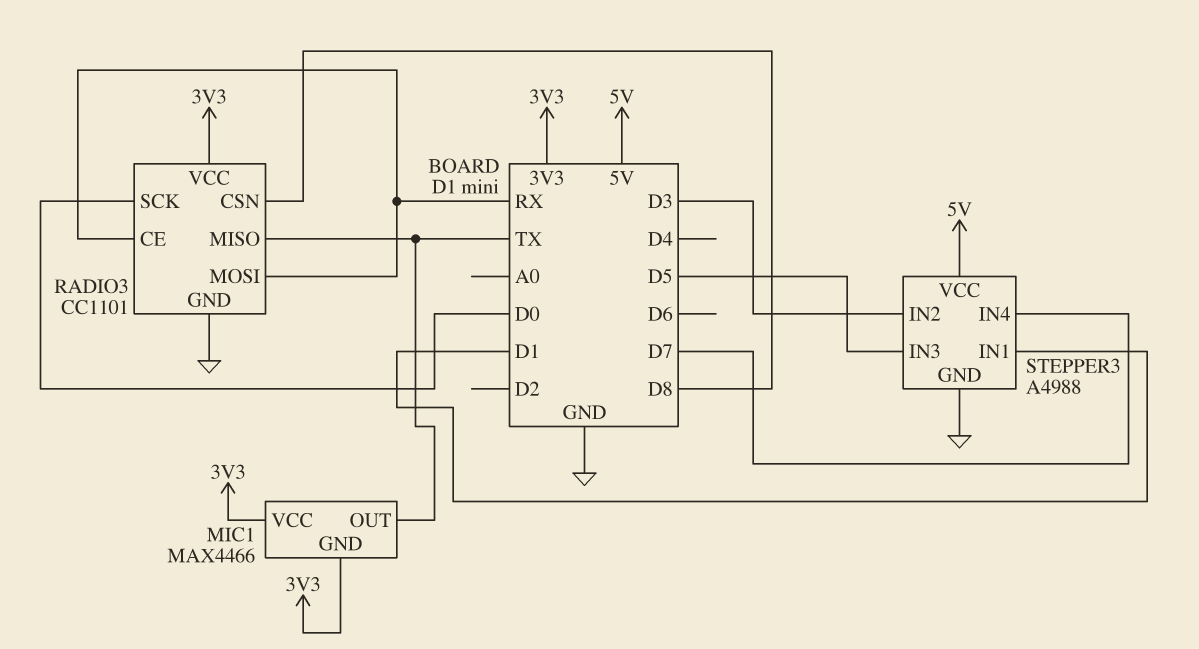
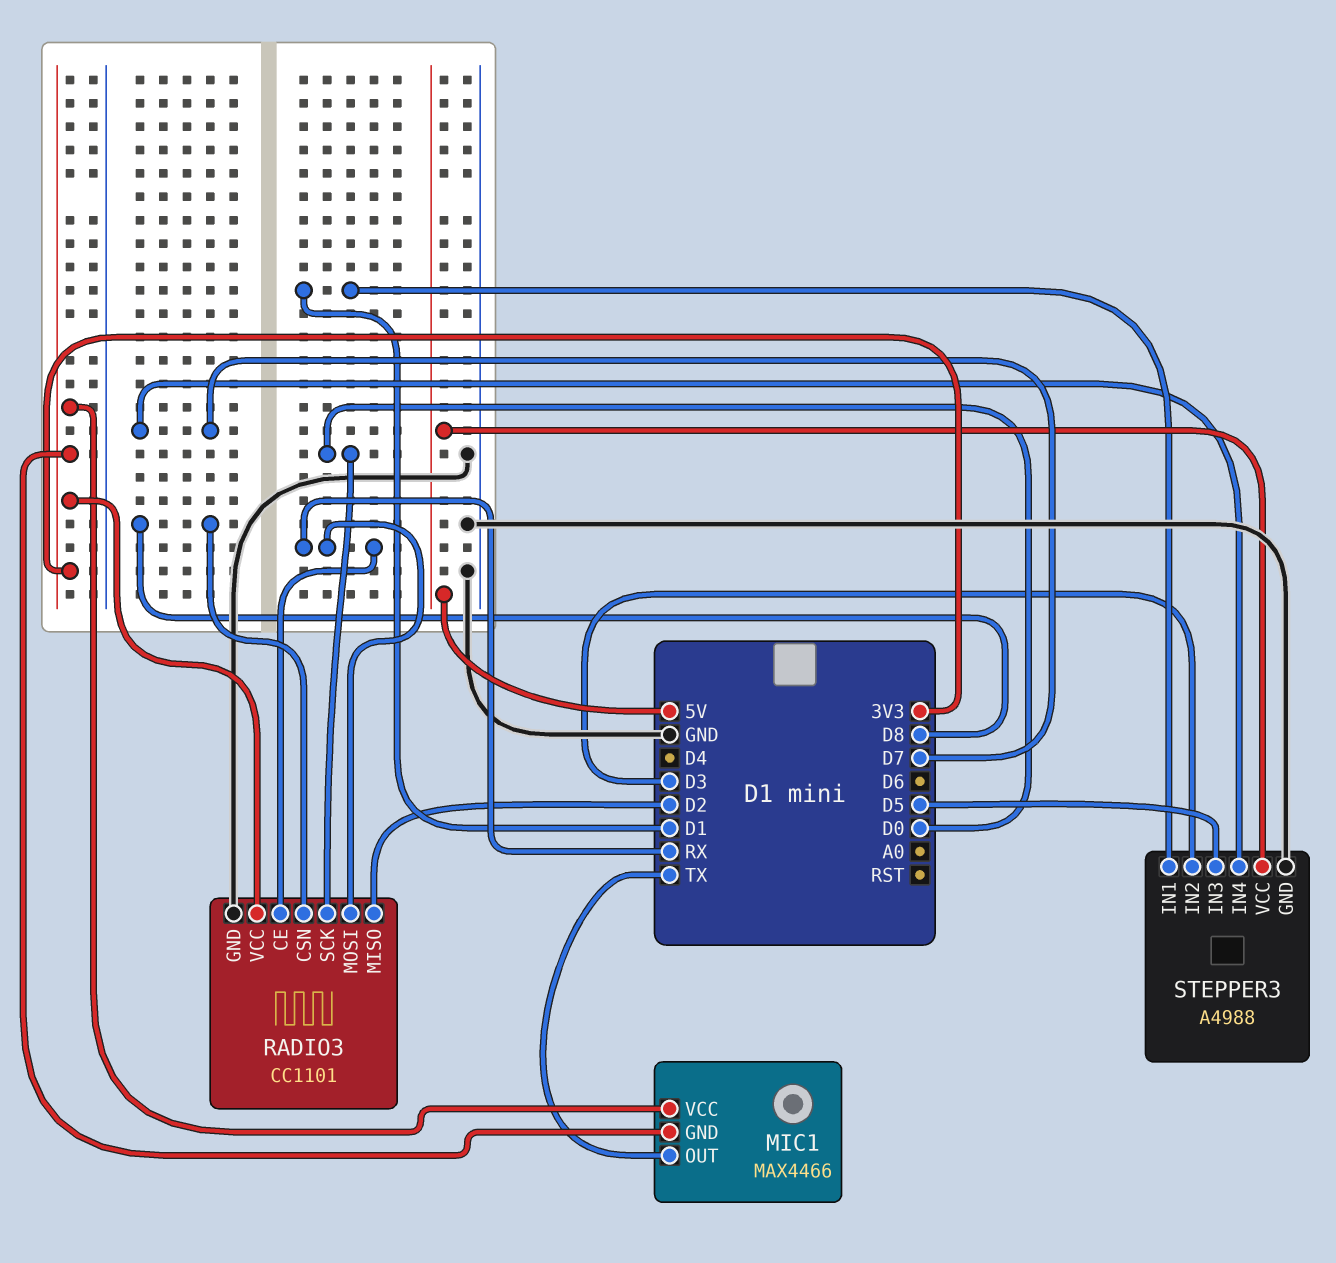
RADIO3 pin MISO: TX -> D2

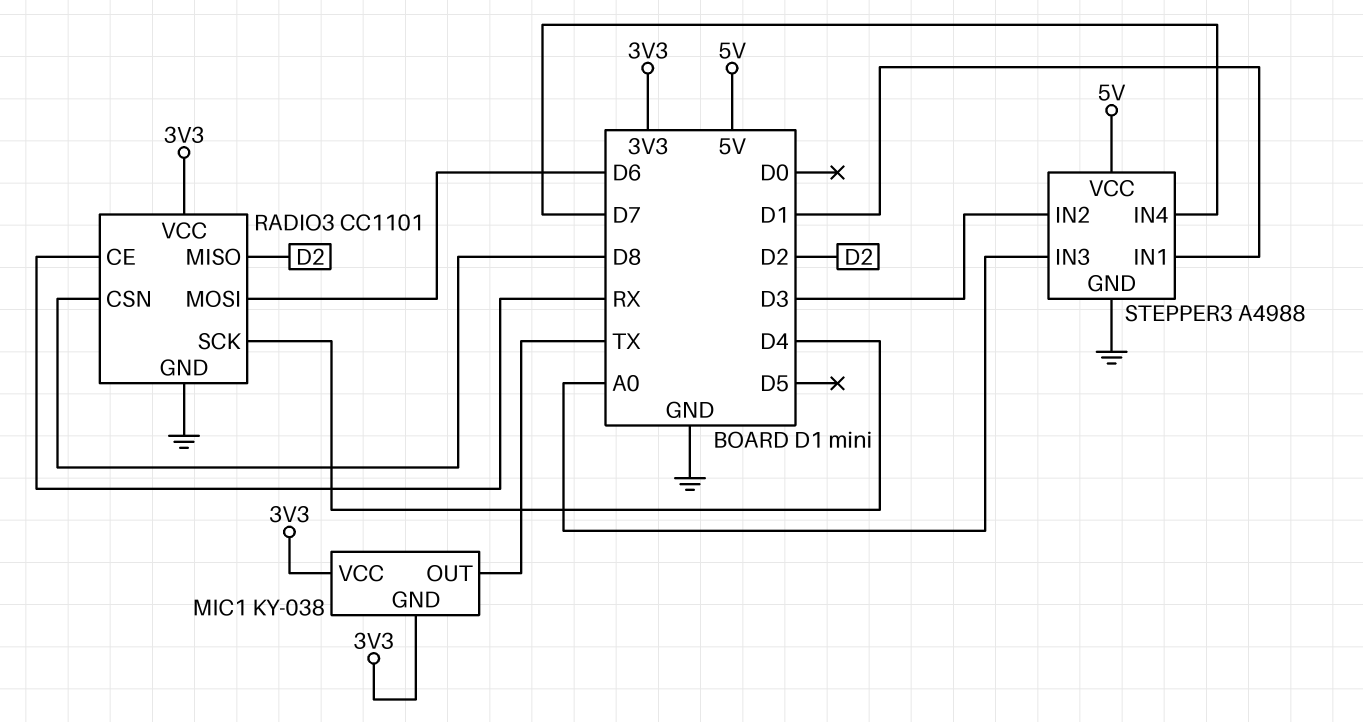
MIC1: MAX4466 -> KY-038
RADIO3 pin MOSI: RX -> D6
RADIO3 pin SCK: D0 -> D4
STEPPER3 pin IN3: D5 -> A0

